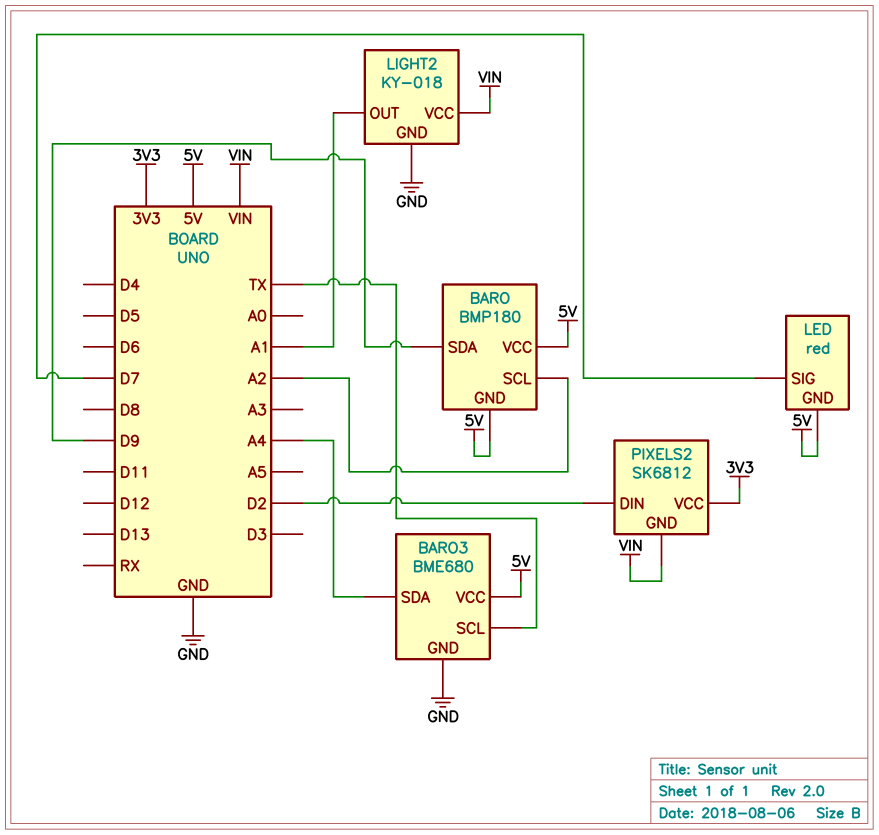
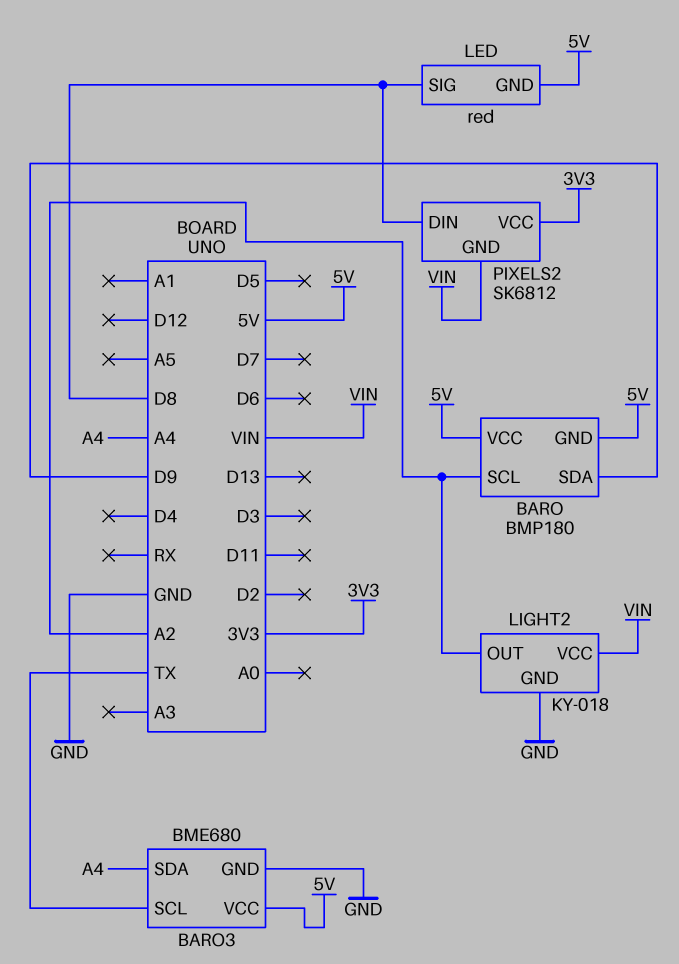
LED pin SIG: D7 -> D8
LIGHT2 pin OUT: A1 -> A2
PIXELS2 pin DIN: D2 -> D8

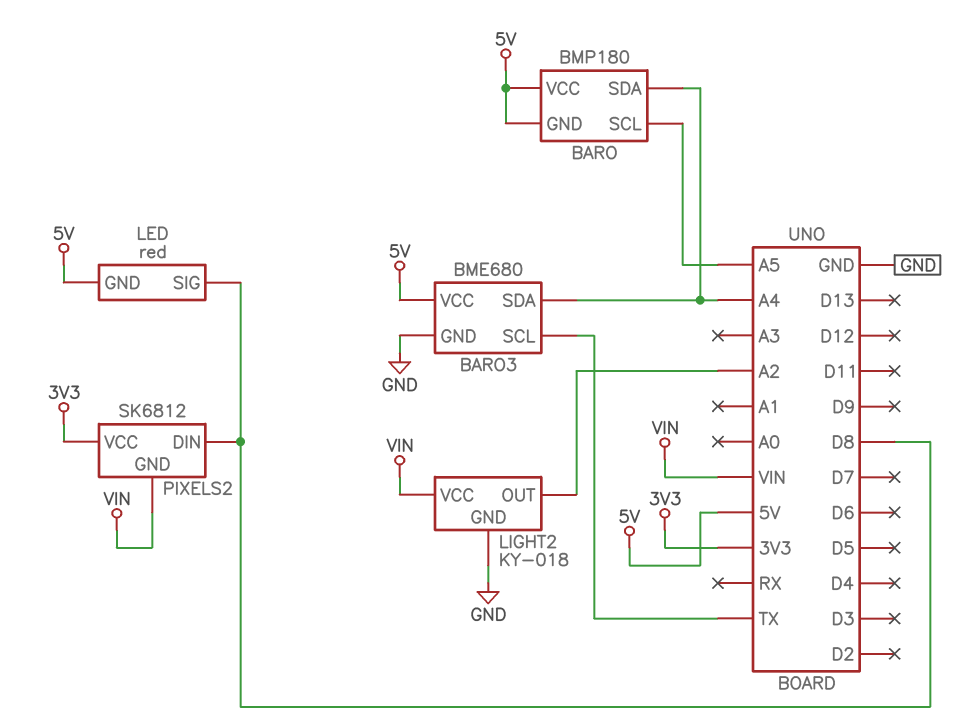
BARO pin SCL: A2 -> A5
BARO pin SDA: D9 -> A4

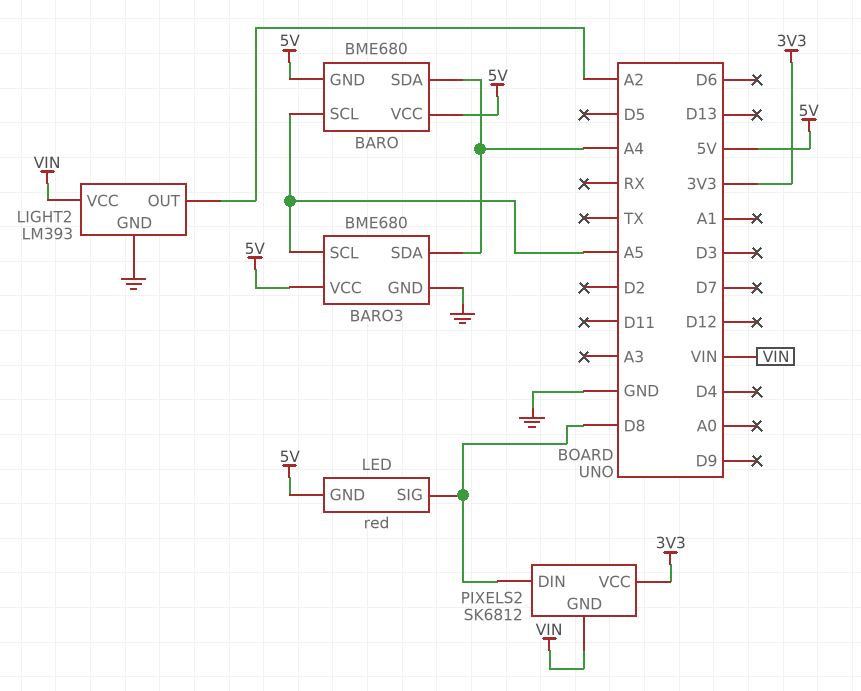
BARO: BMP180 -> BME680
BARO3 pin SCL: TX -> A5
LIGHT2: KY-018 -> LM393

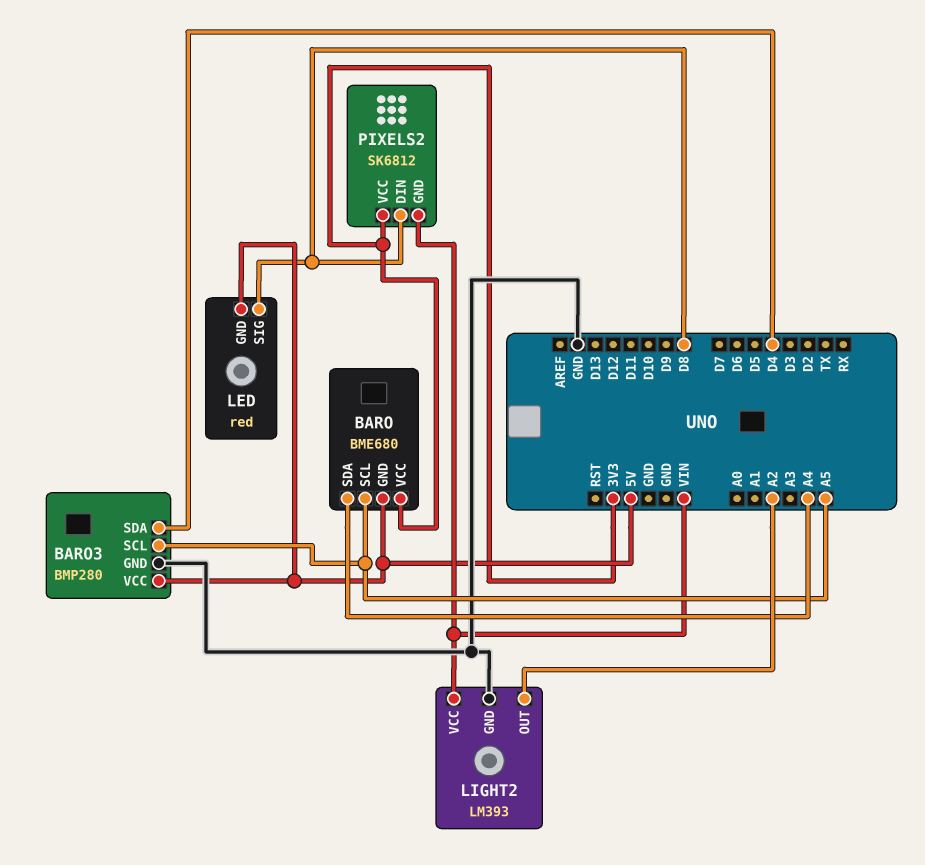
BARO pin VCC: 5V -> 3V3
BARO3: BME680 -> BMP280
BARO3 pin SDA: A4 -> D4

